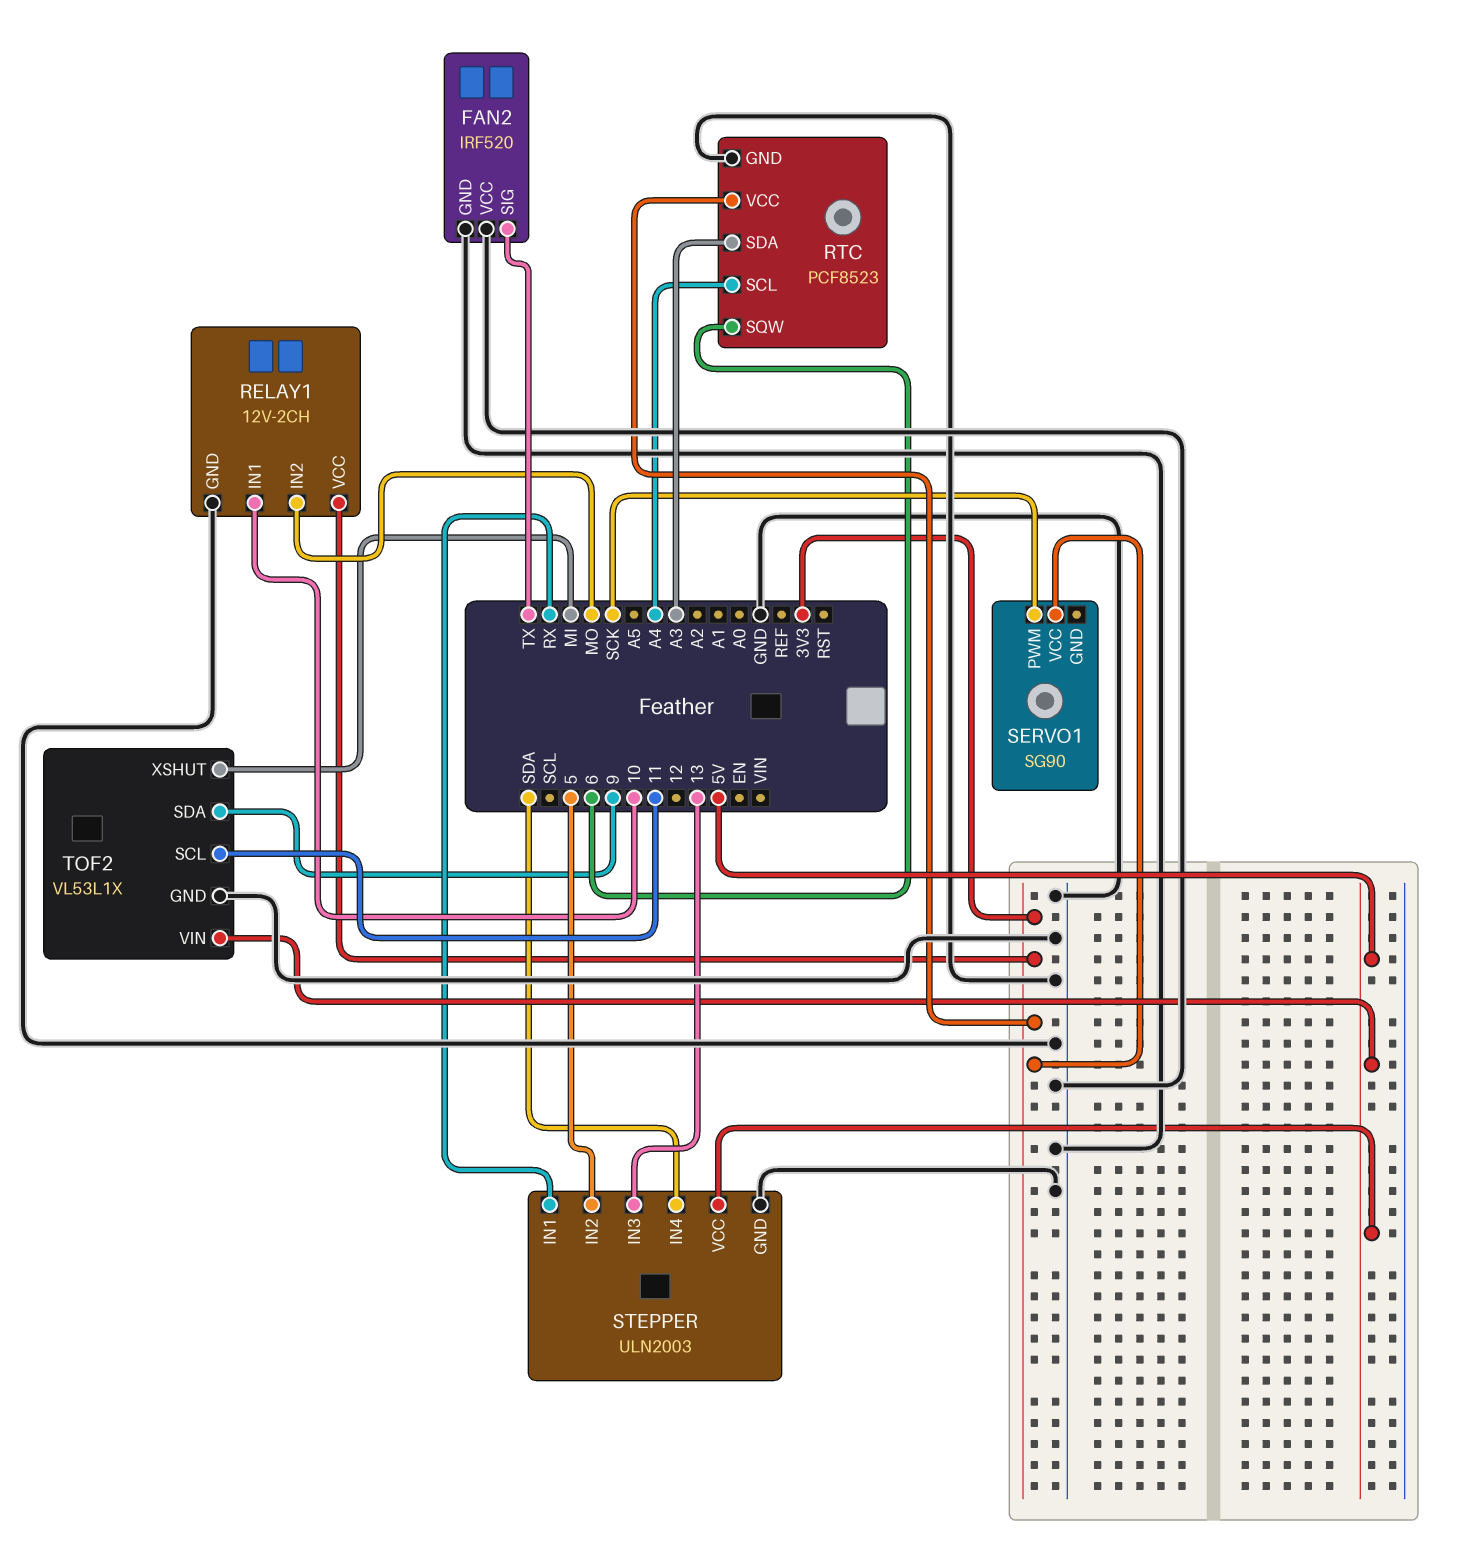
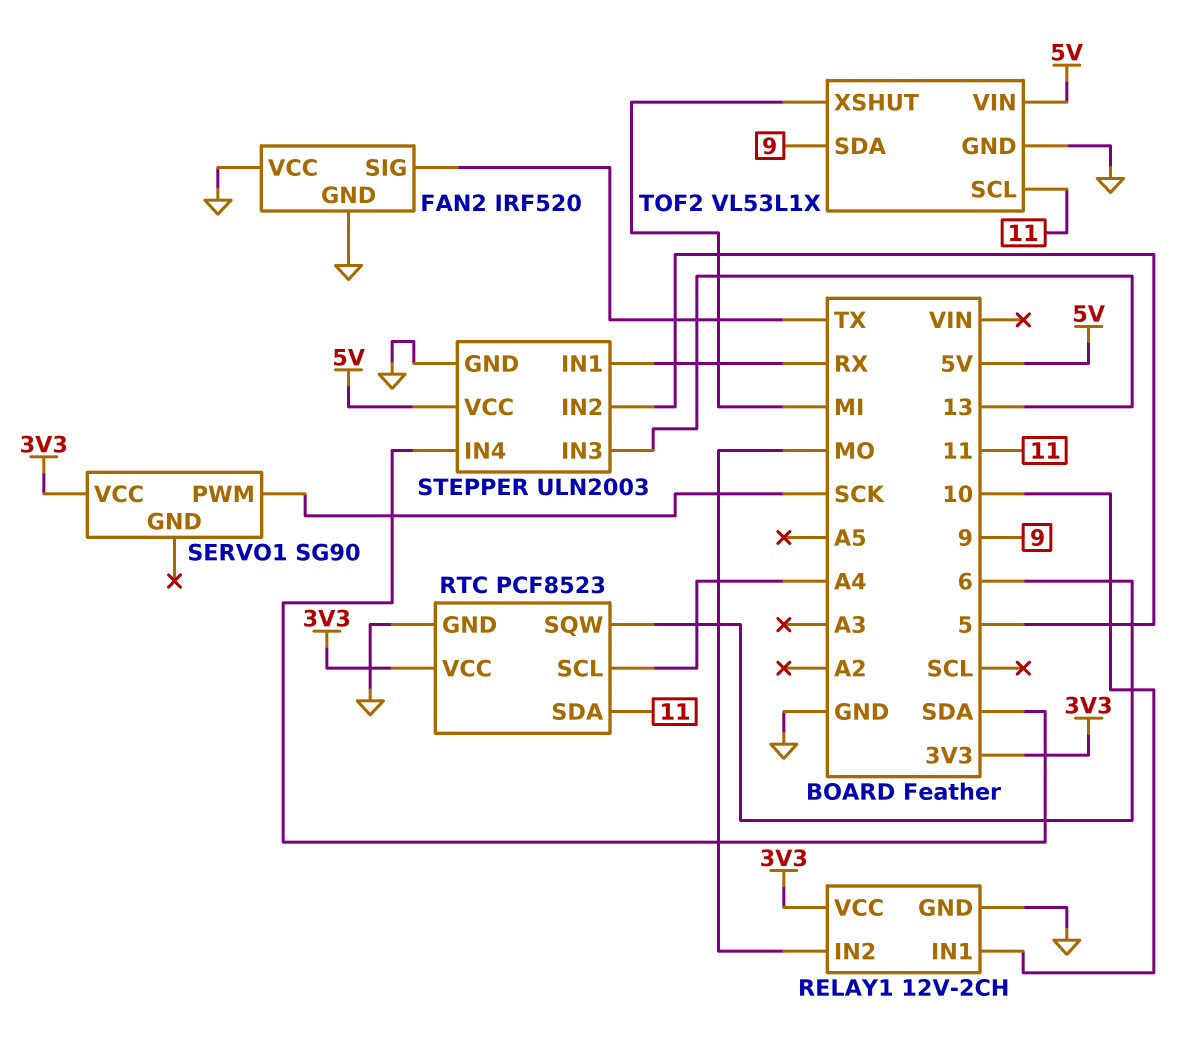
RTC pin SDA: A3 -> 11

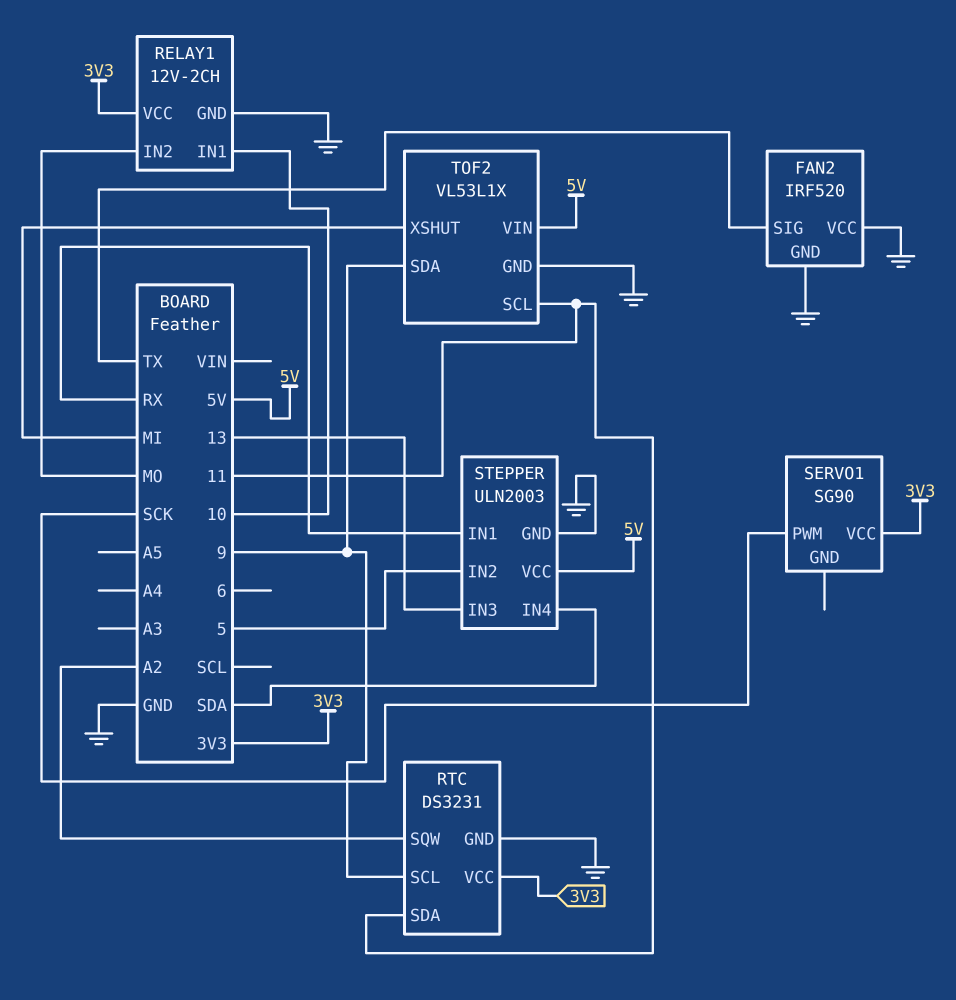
RTC: PCF8523 -> DS3231
RTC pin SCL: A4 -> 9
RTC pin SQW: 6 -> A2

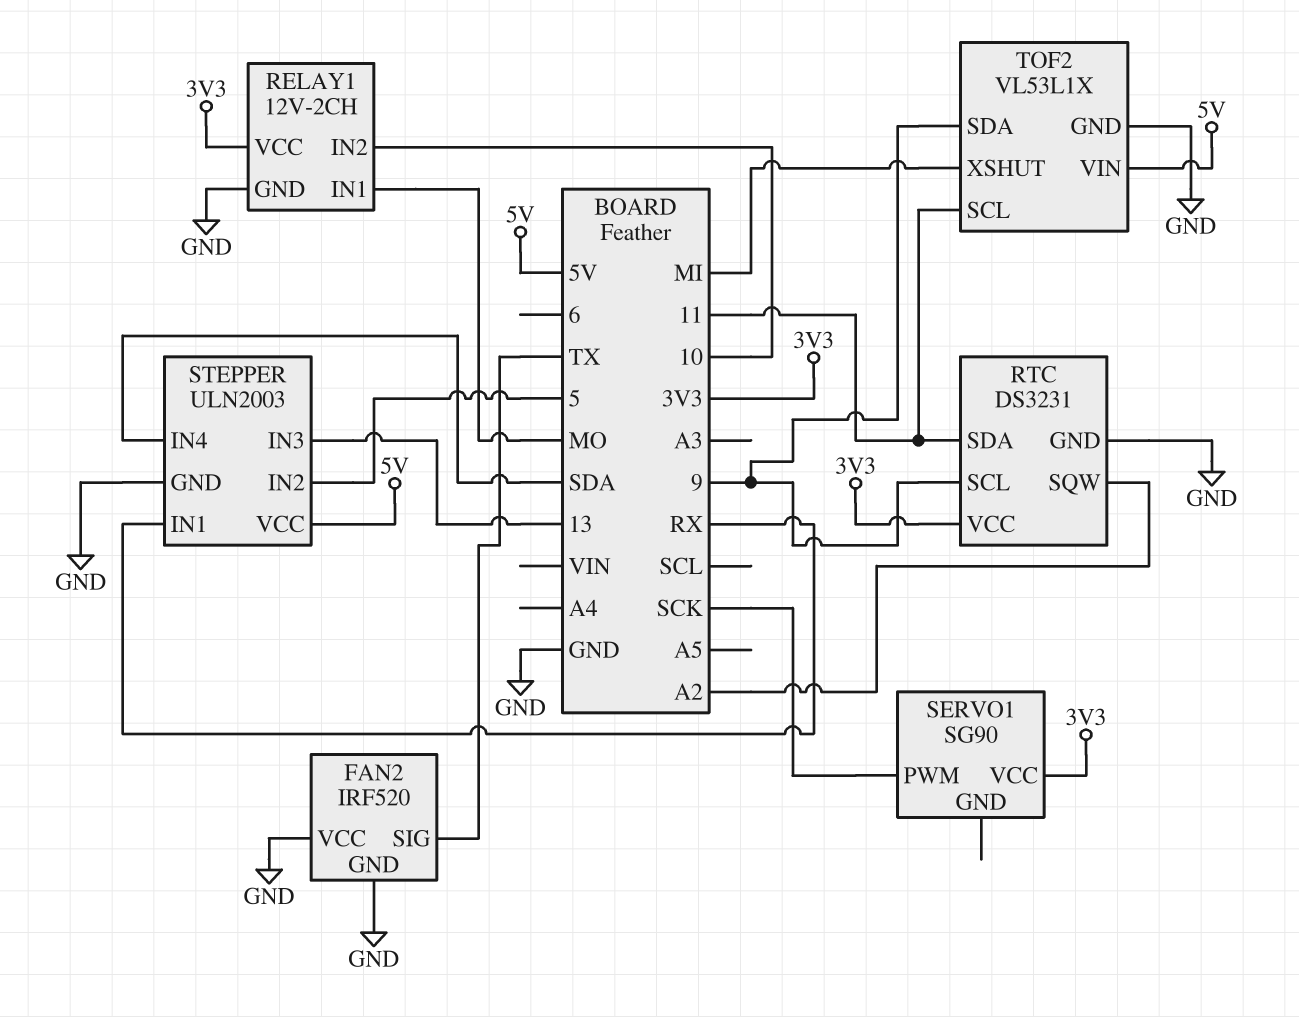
RELAY1 pin IN1: 10 -> MO
RELAY1 pin IN2: MO -> 10

